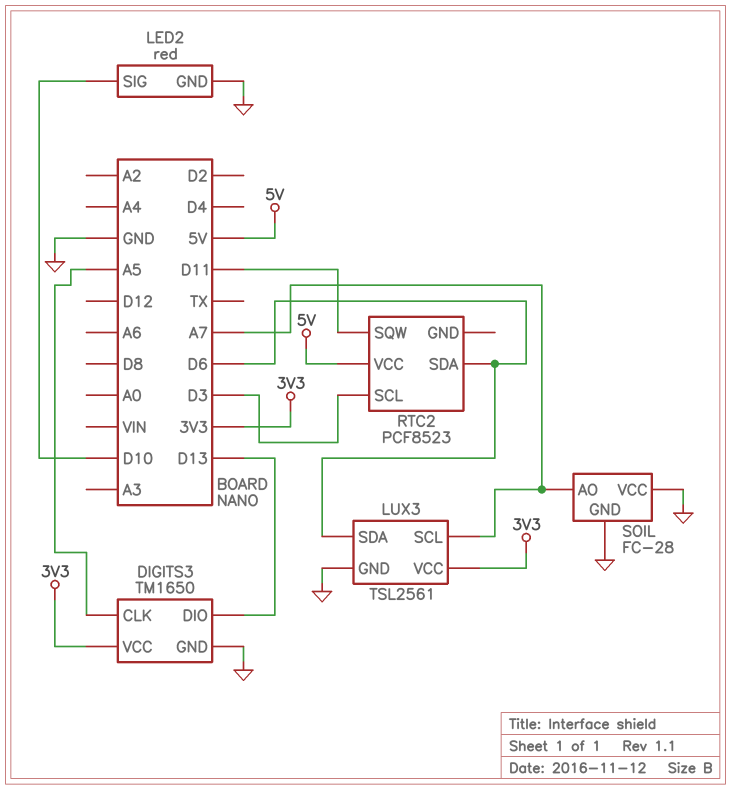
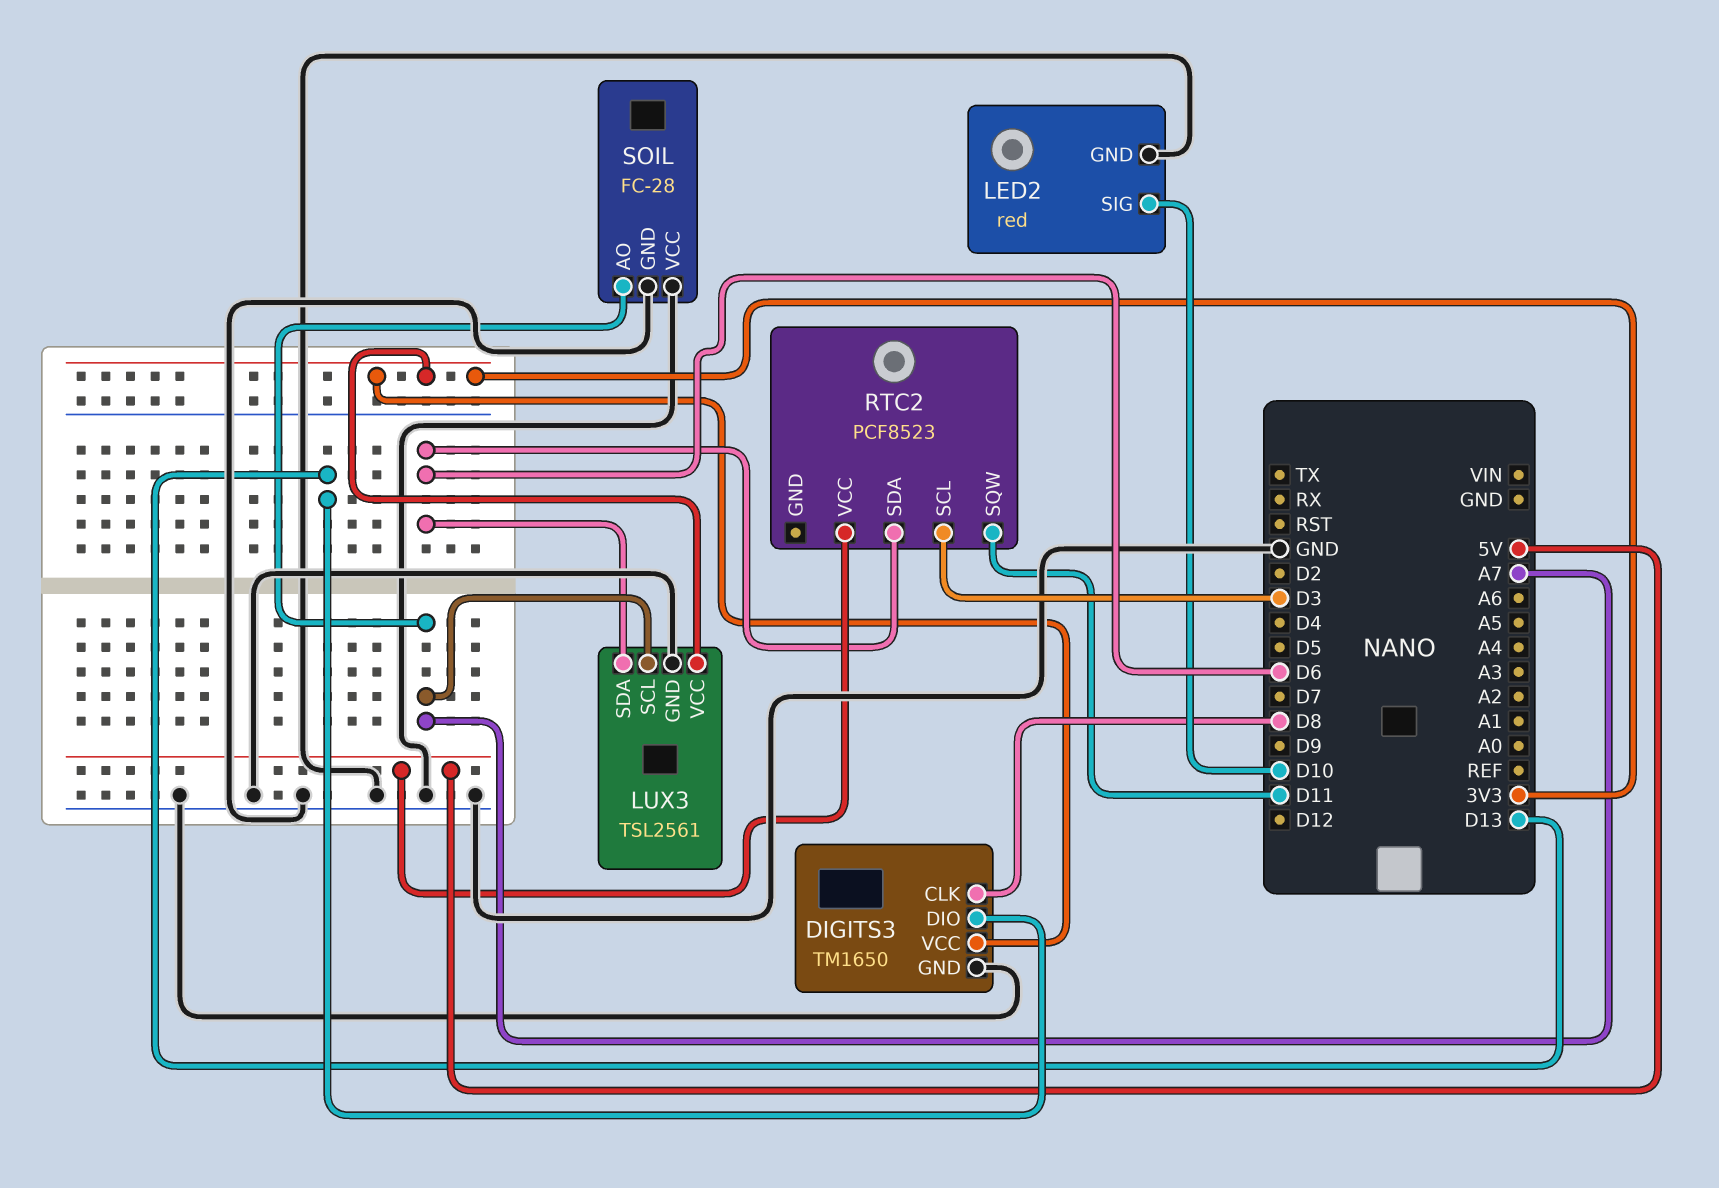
DIGITS3 pin CLK: A5 -> D8

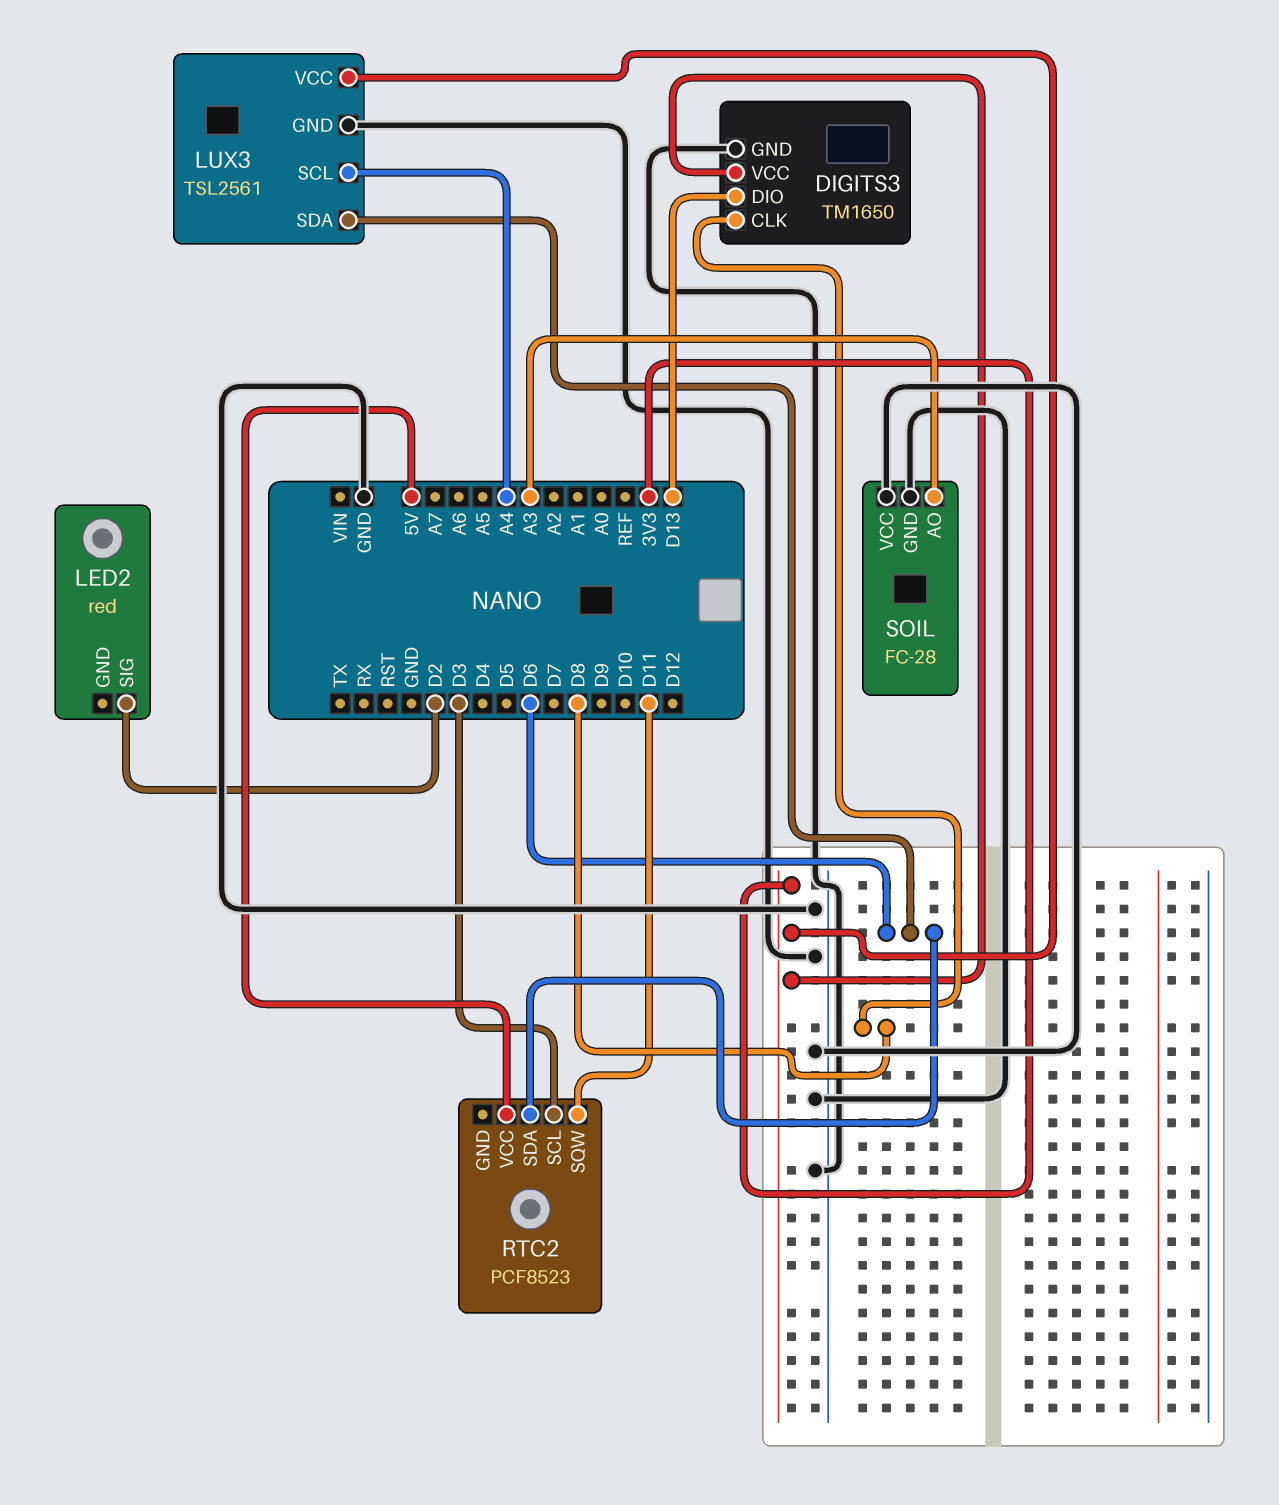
LED2 pin GND: GND -> none
LED2 pin SIG: D10 -> D2
LUX3 pin SCL: A7 -> A4
SOIL pin AO: A7 -> A3

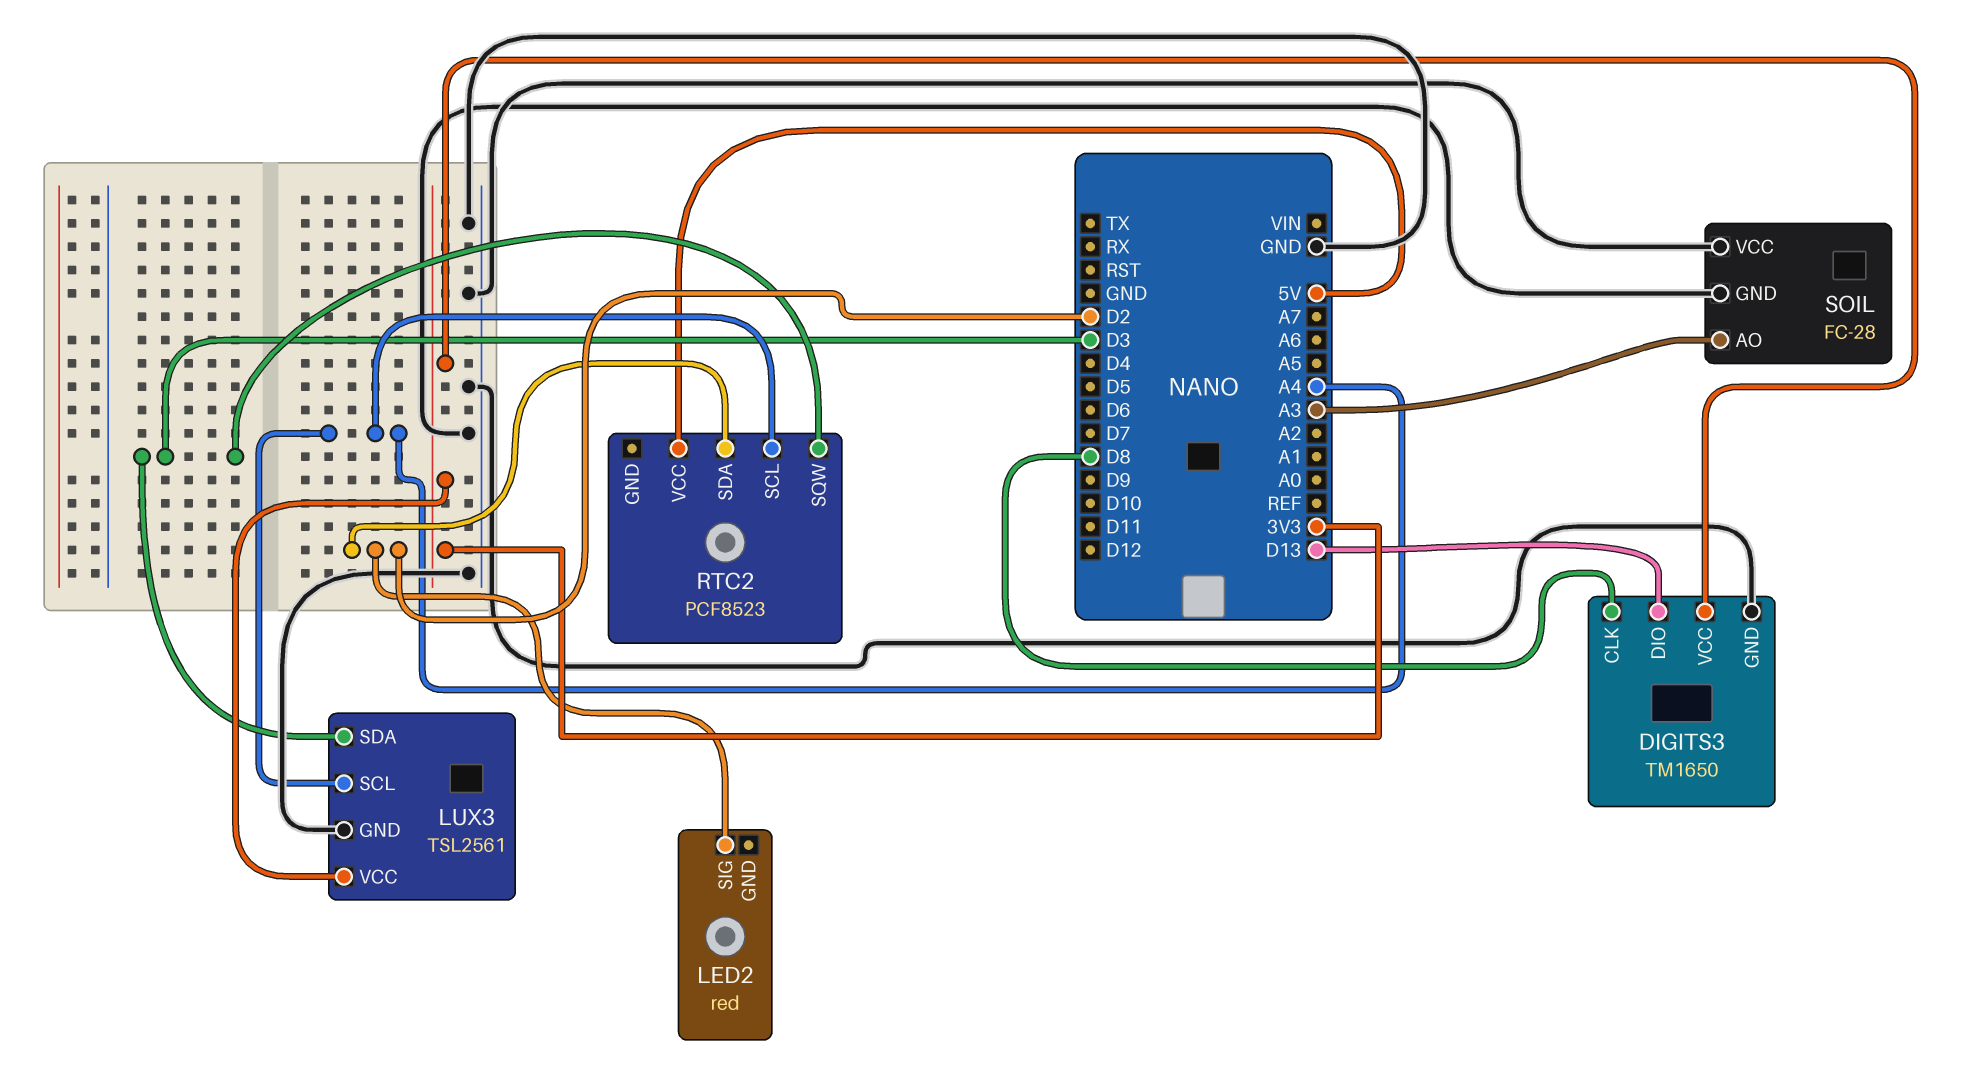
LUX3 pin SDA: D6 -> D3
RTC2 pin SCL: D3 -> A4
RTC2 pin SDA: D6 -> D2
RTC2 pin SQW: D11 -> D3

